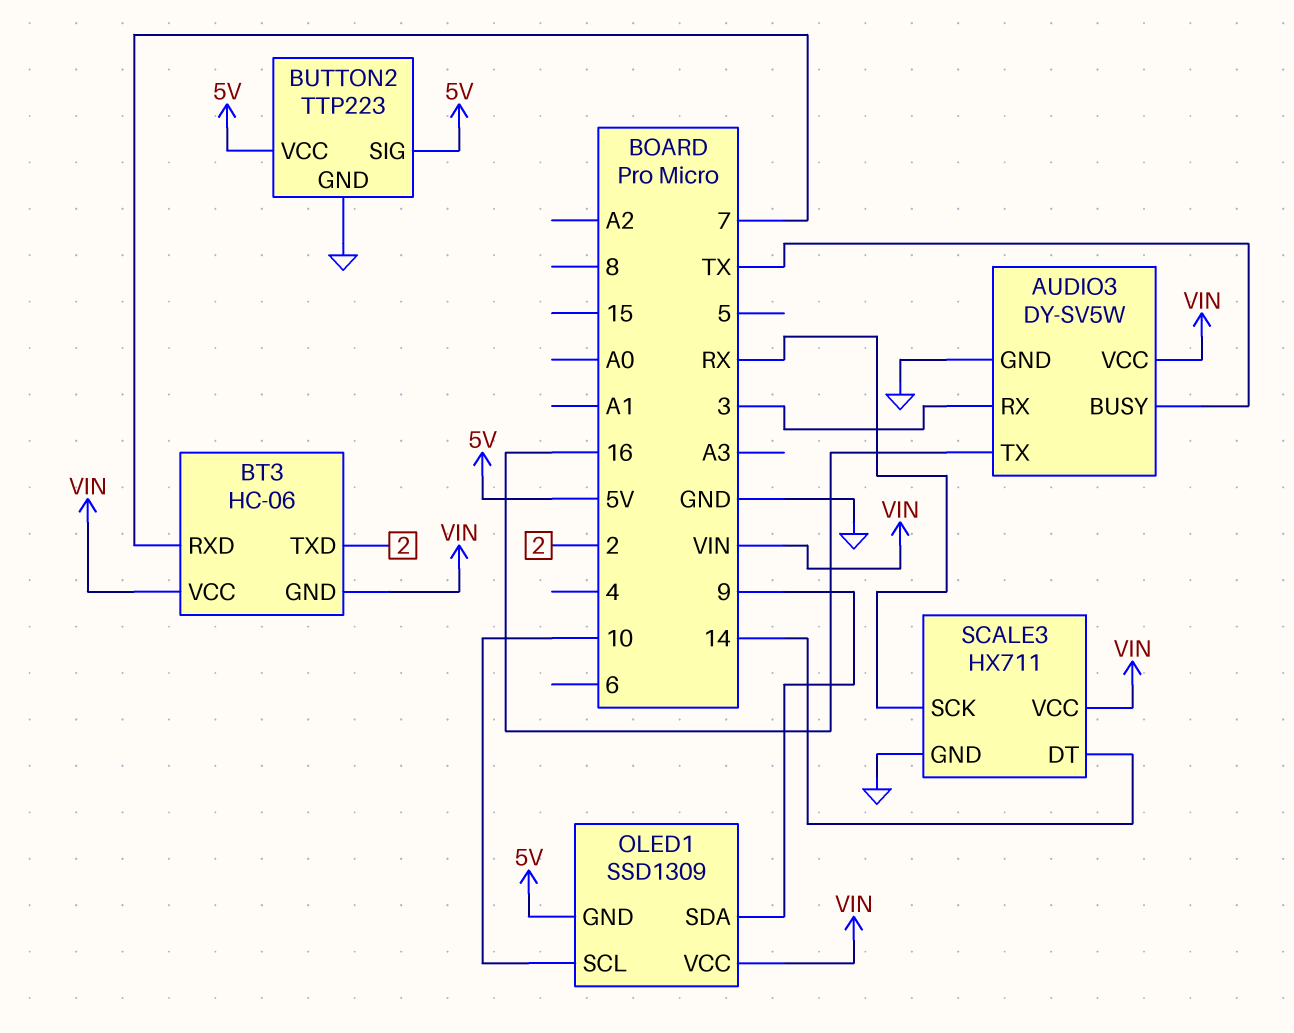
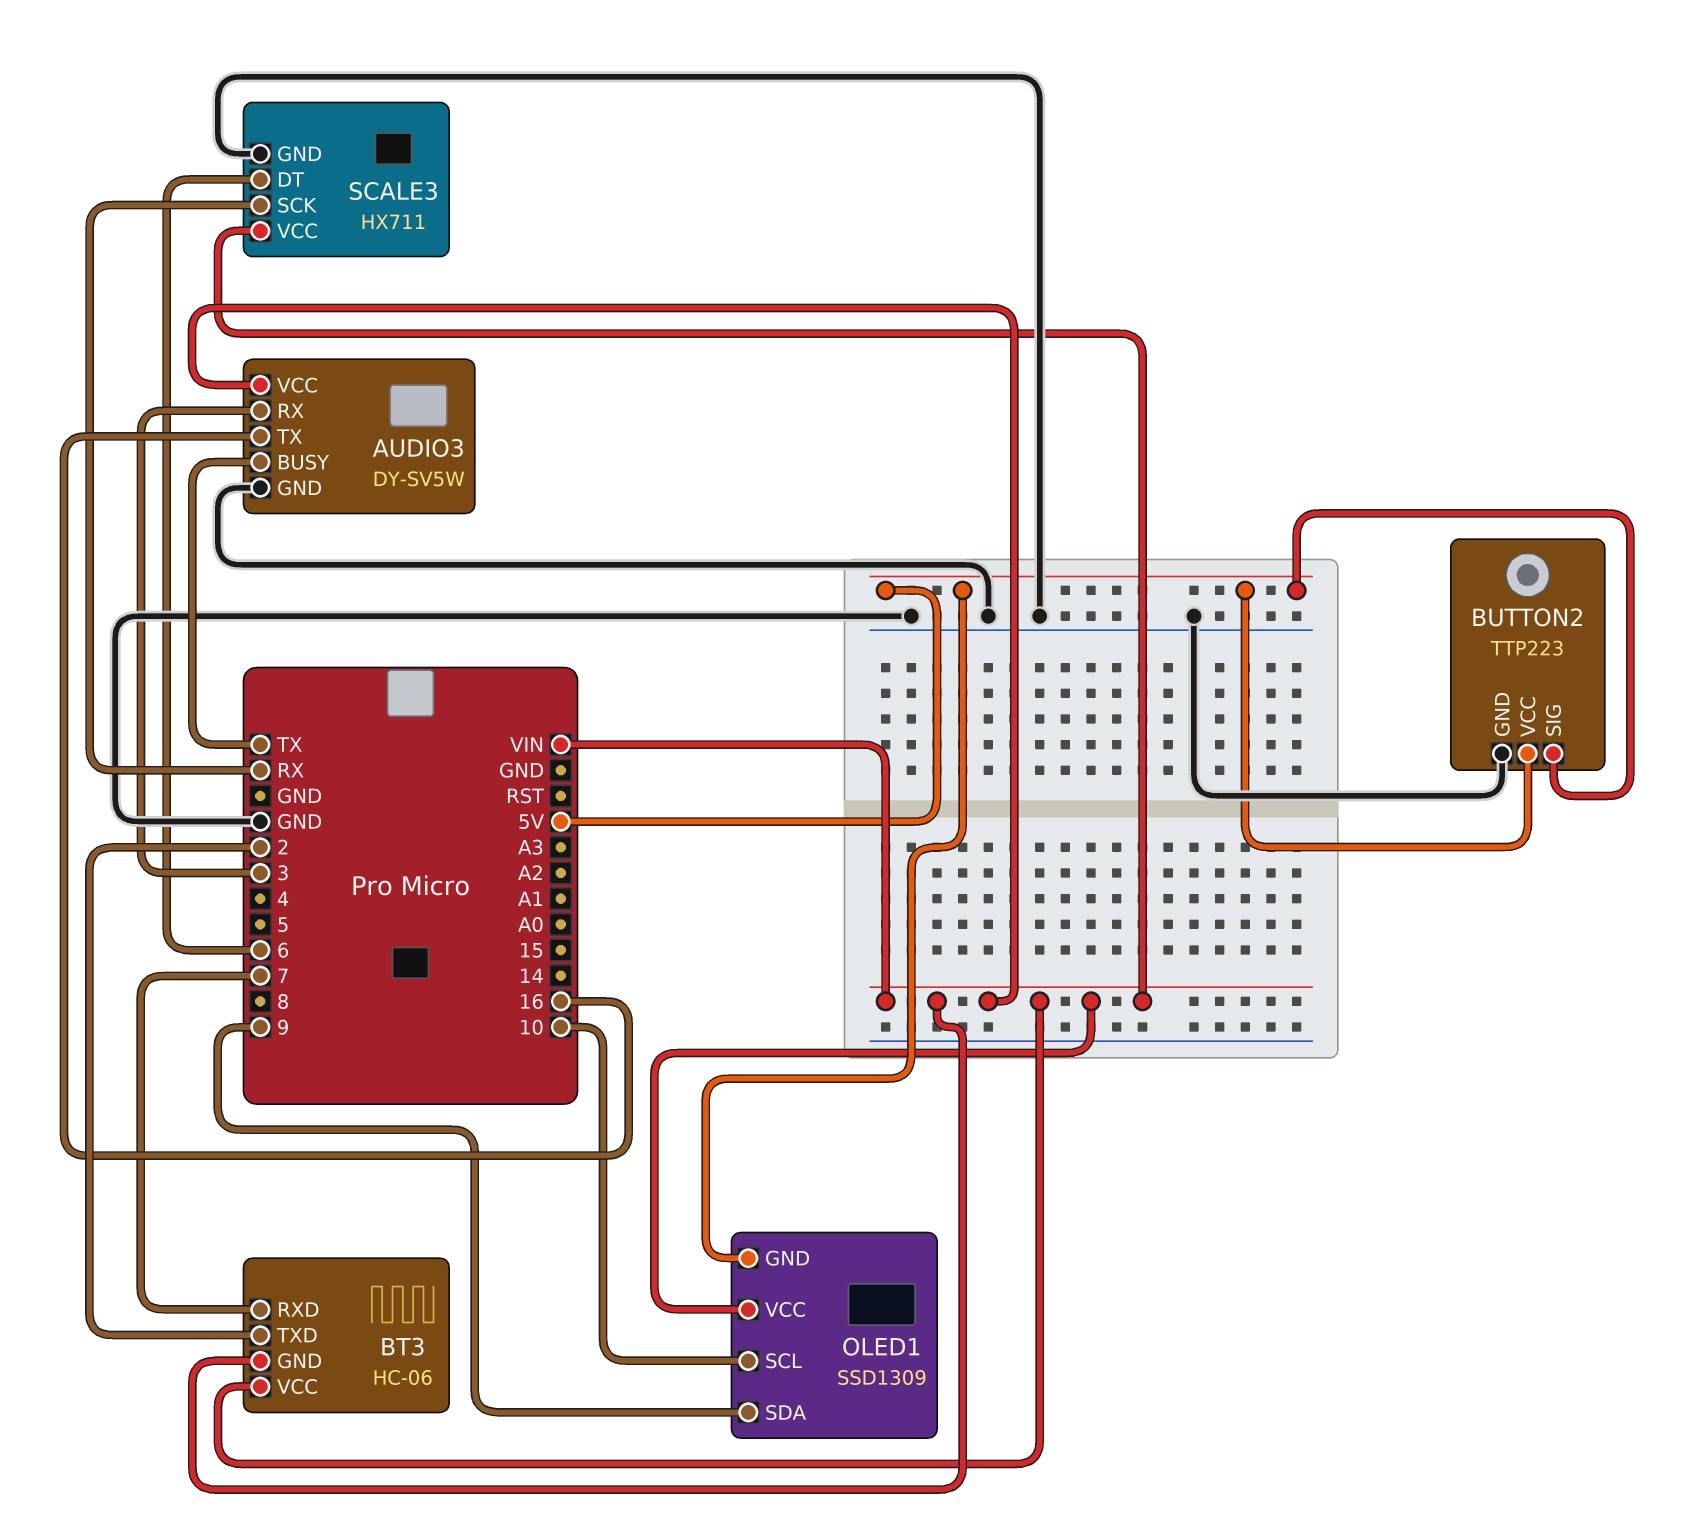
SCALE3 pin DT: 14 -> 6

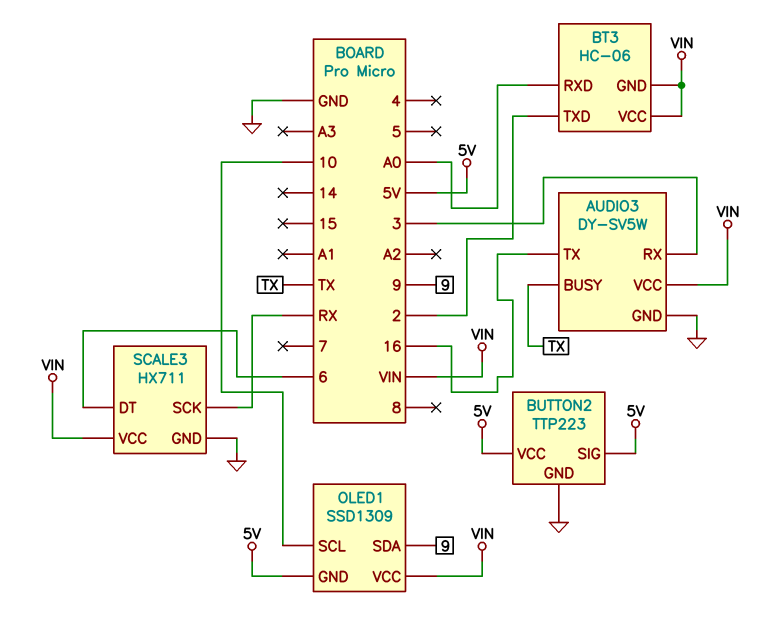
BT3 pin RXD: 7 -> A0

